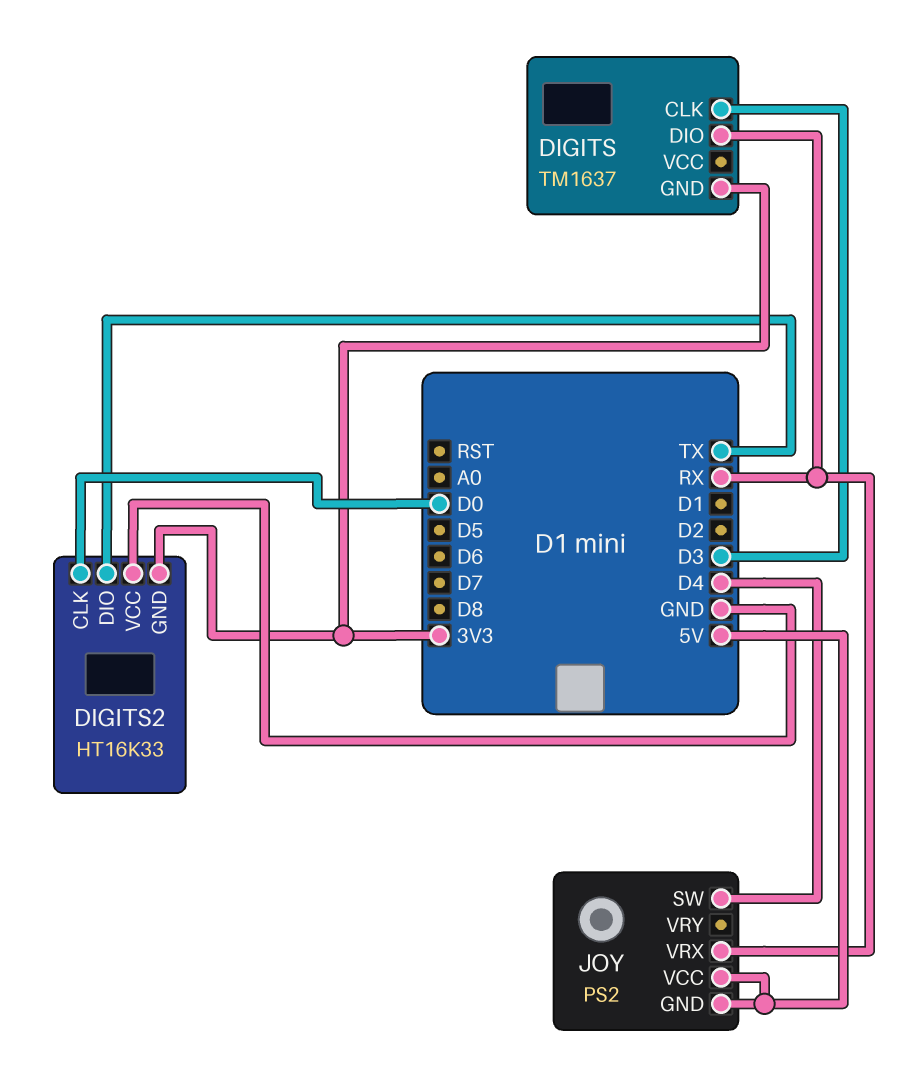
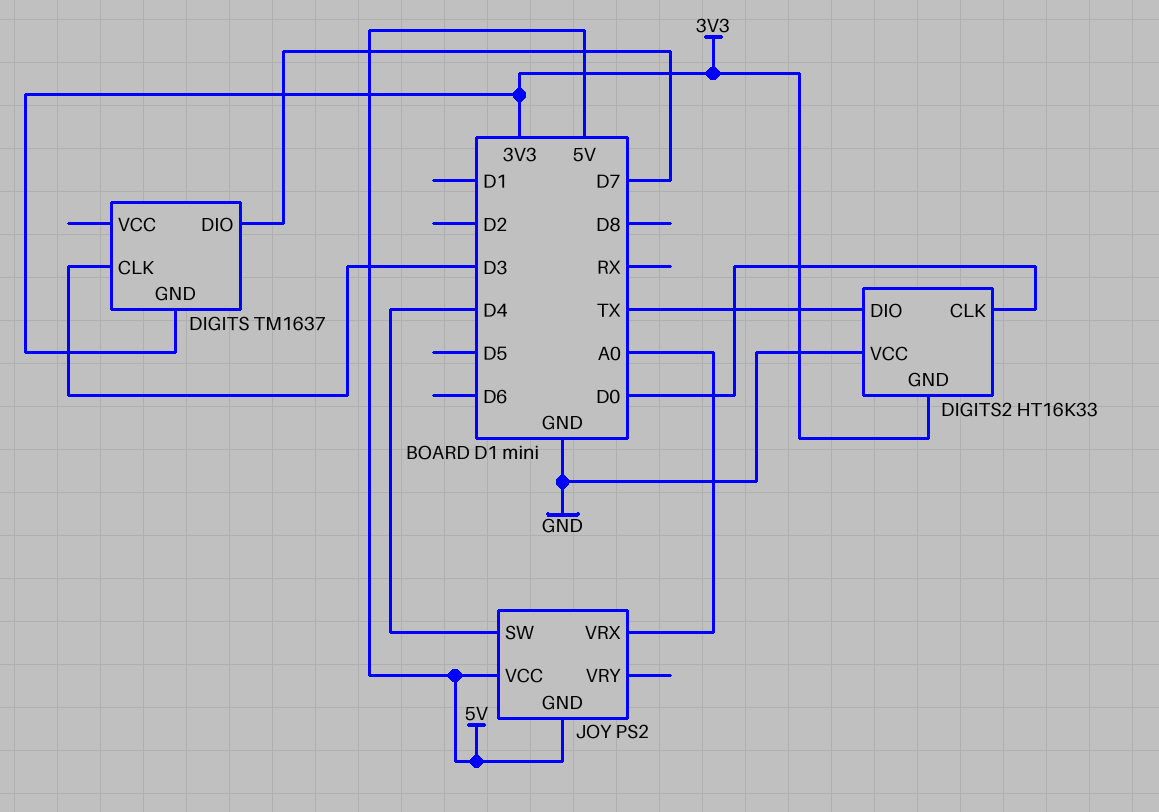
DIGITS pin DIO: RX -> D7
JOY pin VRX: RX -> A0

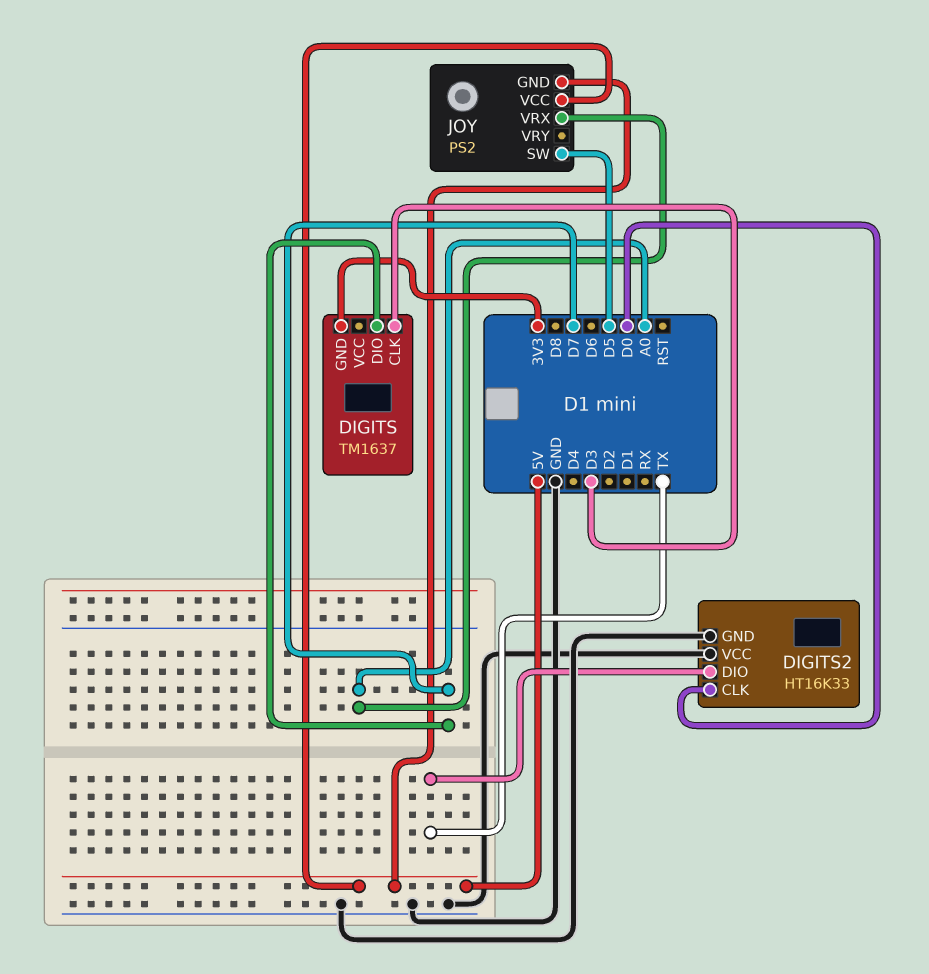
DIGITS2 pin GND: 3V3 -> GND
JOY pin SW: D4 -> D5

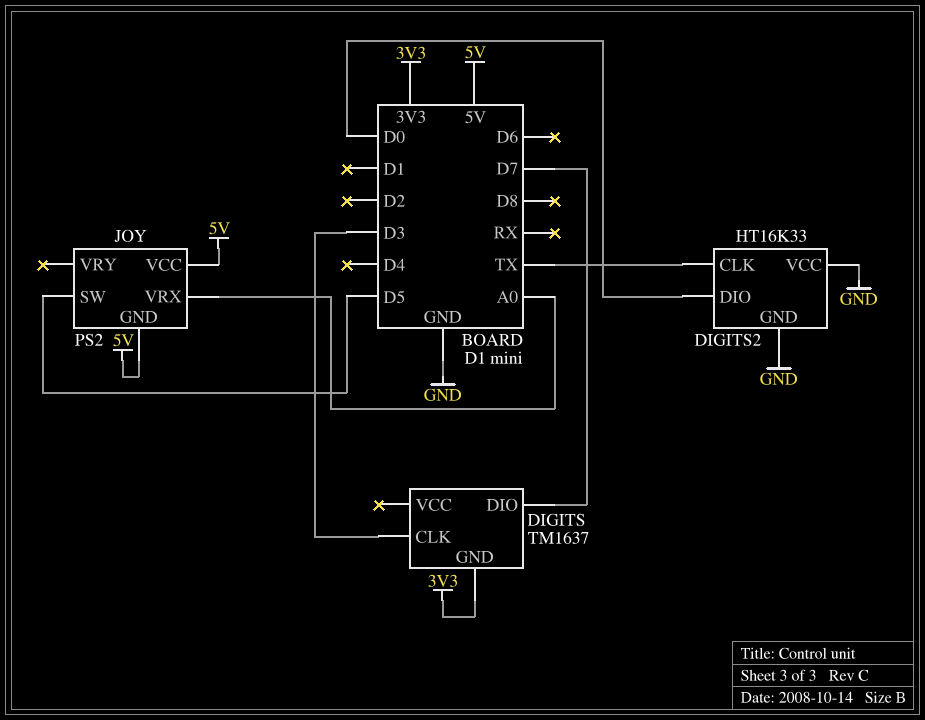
DIGITS2 pin CLK: D0 -> TX
DIGITS2 pin DIO: TX -> D0

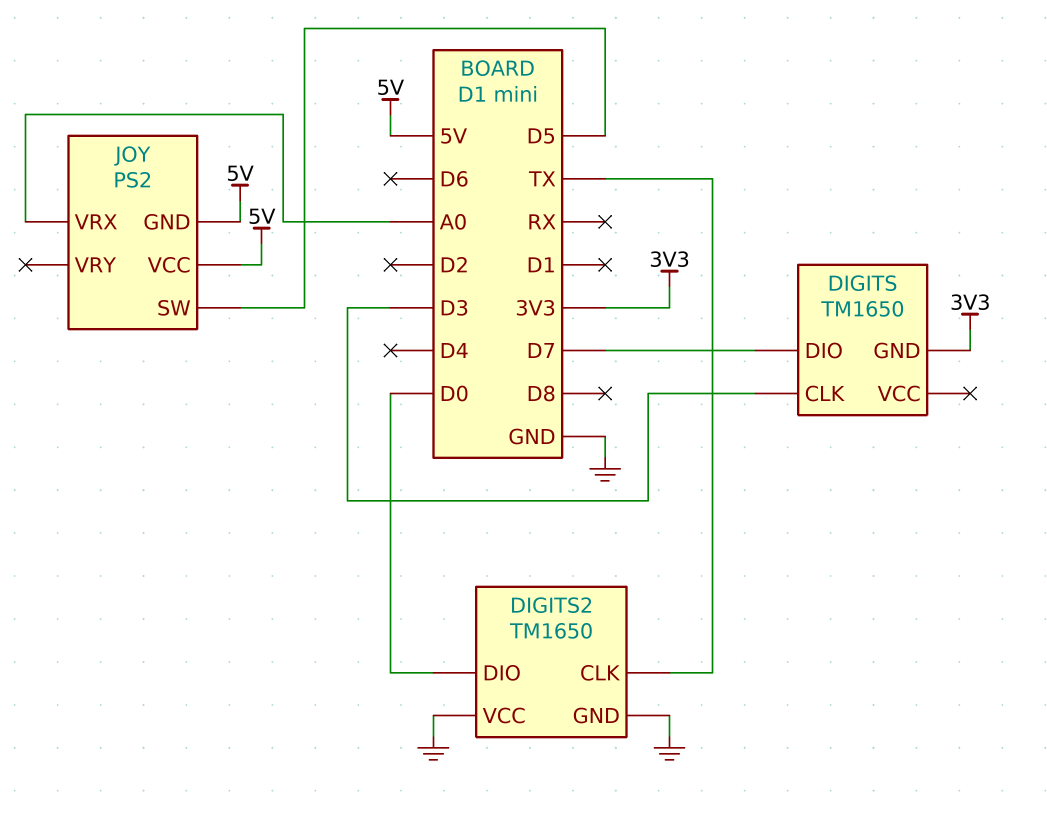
DIGITS: TM1637 -> TM1650
DIGITS2: HT16K33 -> TM1650

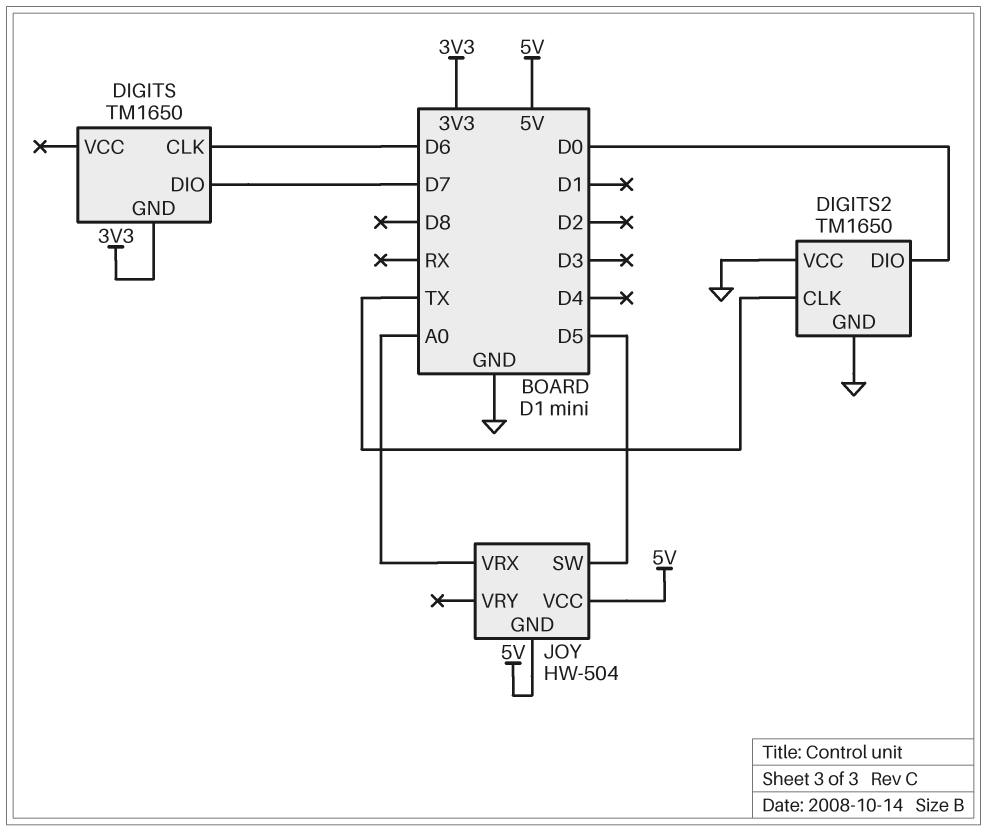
DIGITS pin CLK: D3 -> D6
JOY: PS2 -> HW-504

